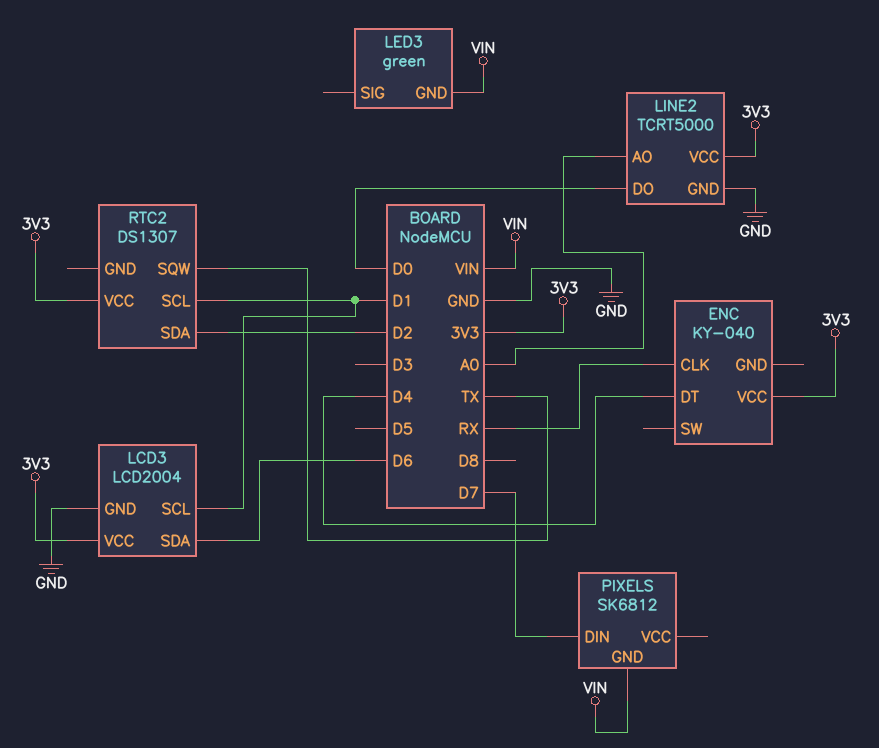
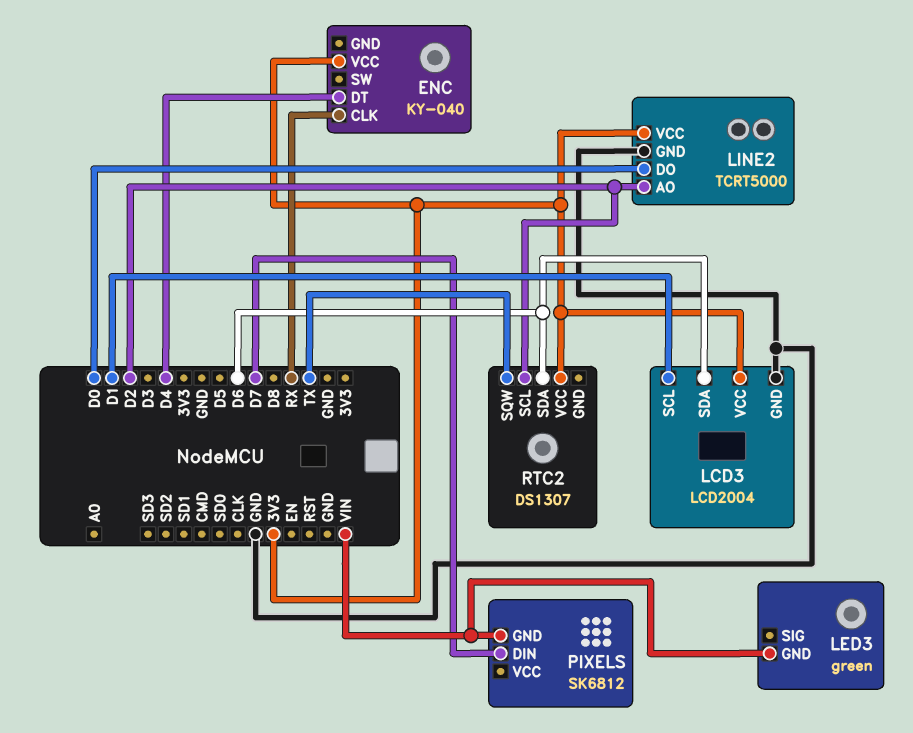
LINE2 pin AO: A0 -> D2
RTC2 pin SCL: D1 -> D2
RTC2 pin SDA: D2 -> D6

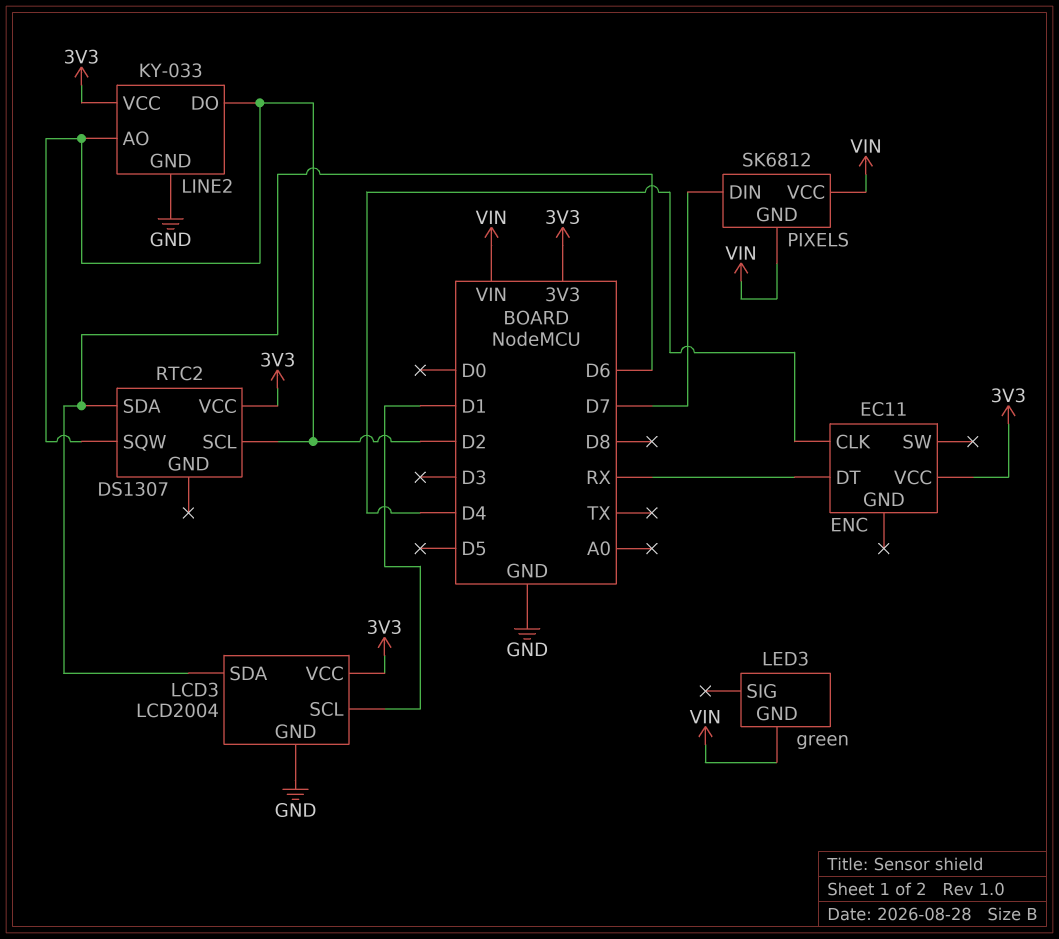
ENC: KY-040 -> EC11
ENC pin CLK: RX -> D4
ENC pin DT: D4 -> RX
LINE2: TCRT5000 -> KY-033
LINE2 pin DO: D0 -> D2
PIXELS pin VCC: none -> VIN
RTC2 pin SQW: TX -> D2

